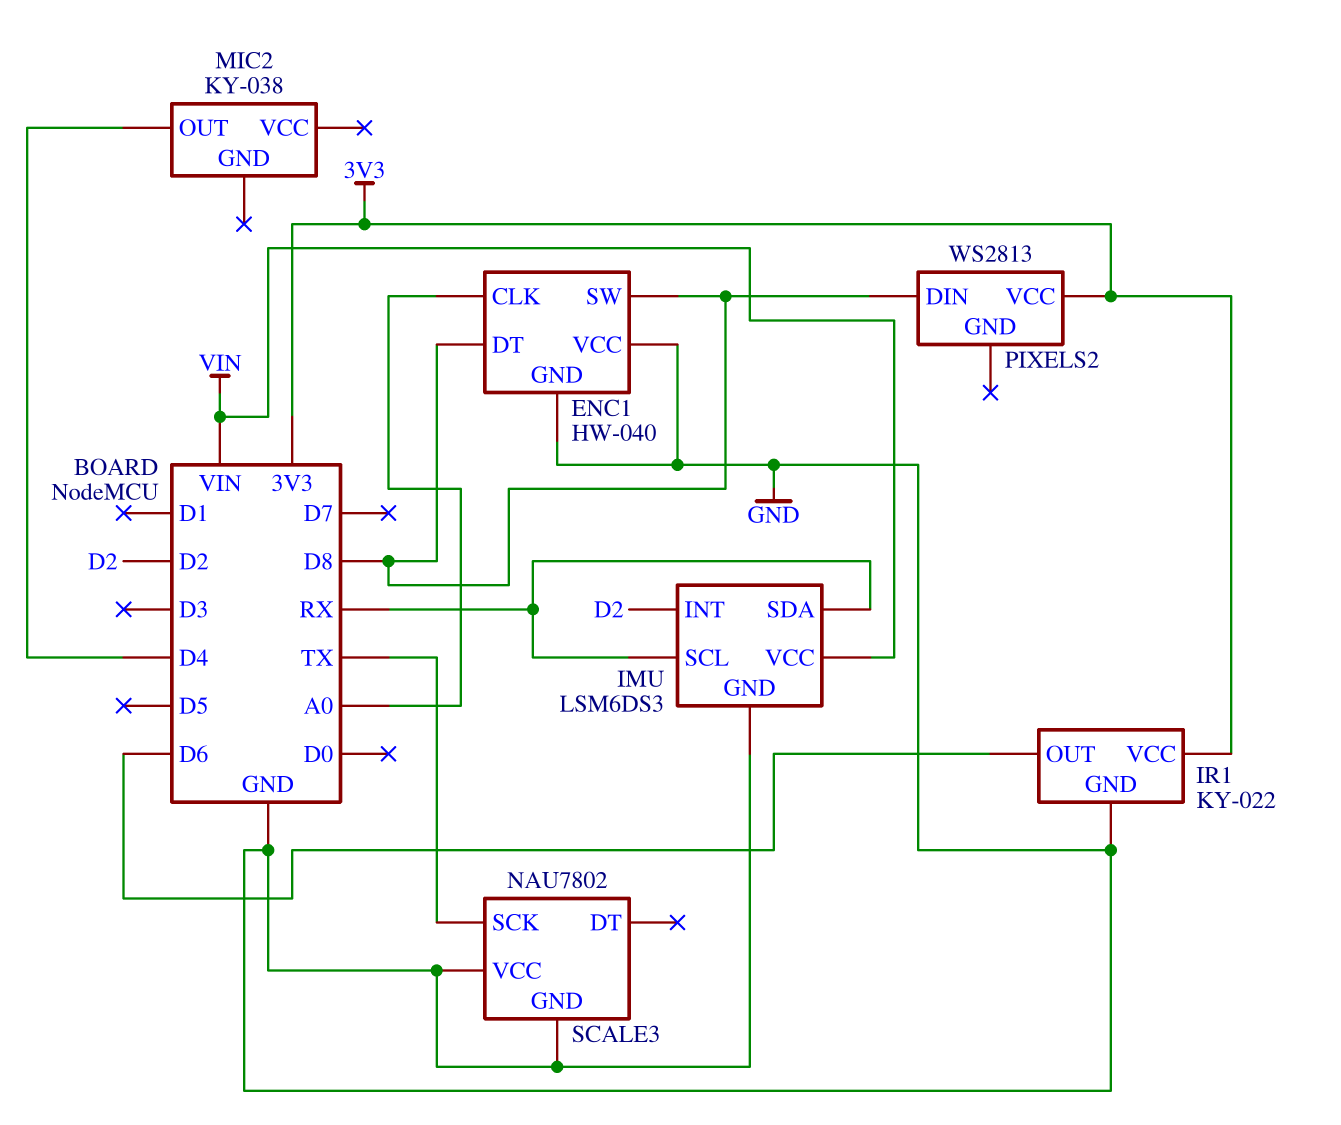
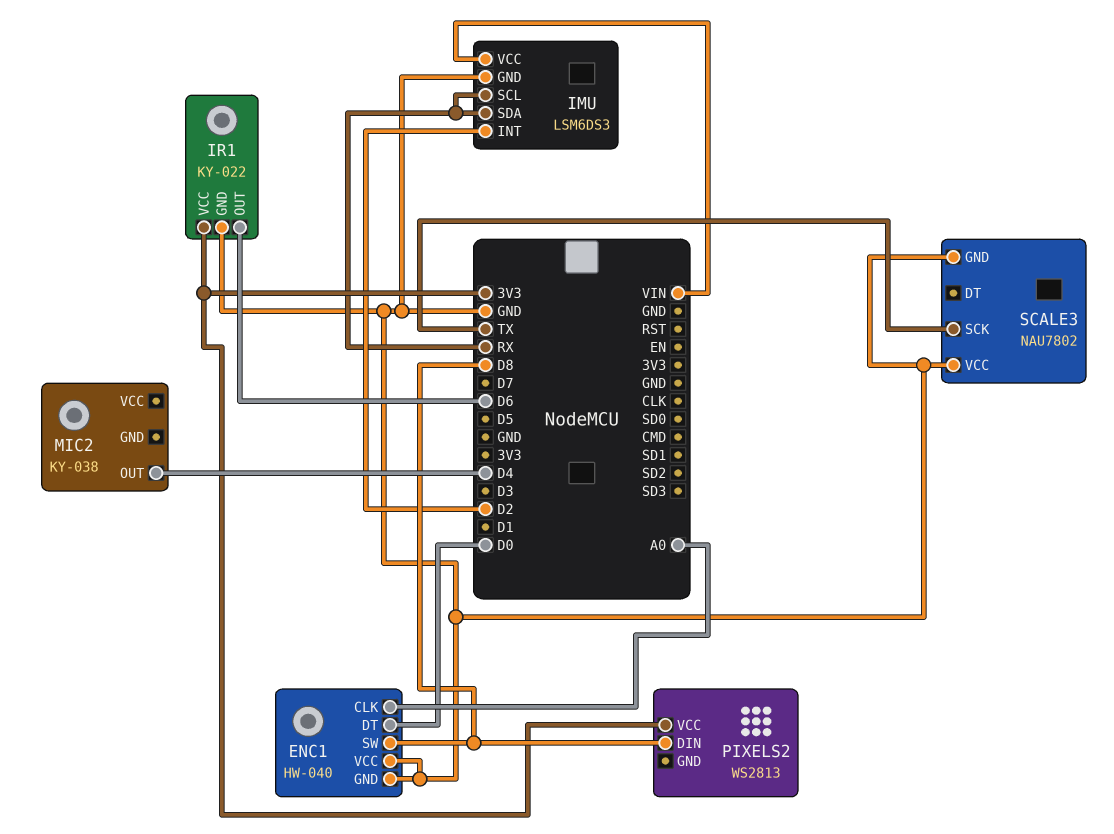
ENC1 pin DT: D8 -> D0

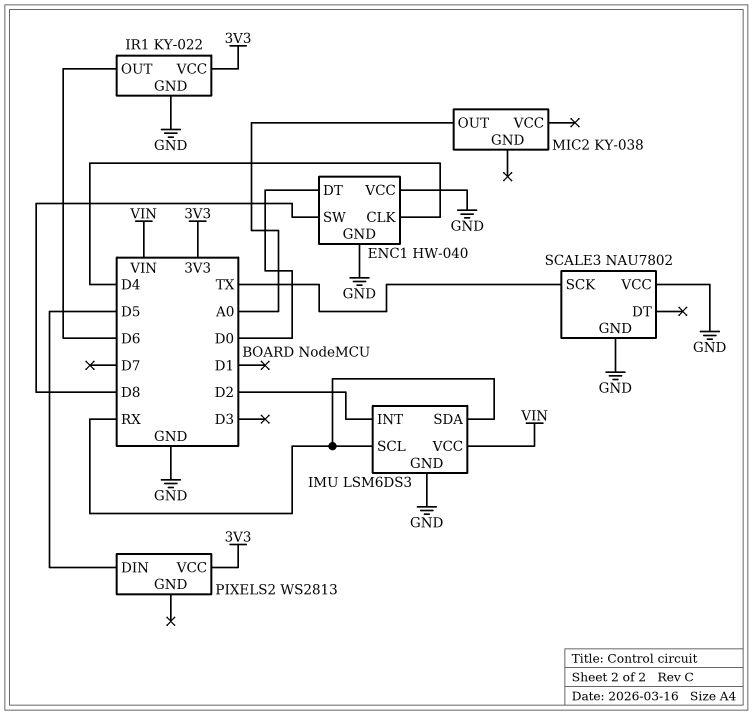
ENC1 pin CLK: A0 -> D4
MIC2 pin OUT: D4 -> A0
PIXELS2 pin DIN: D8 -> D5

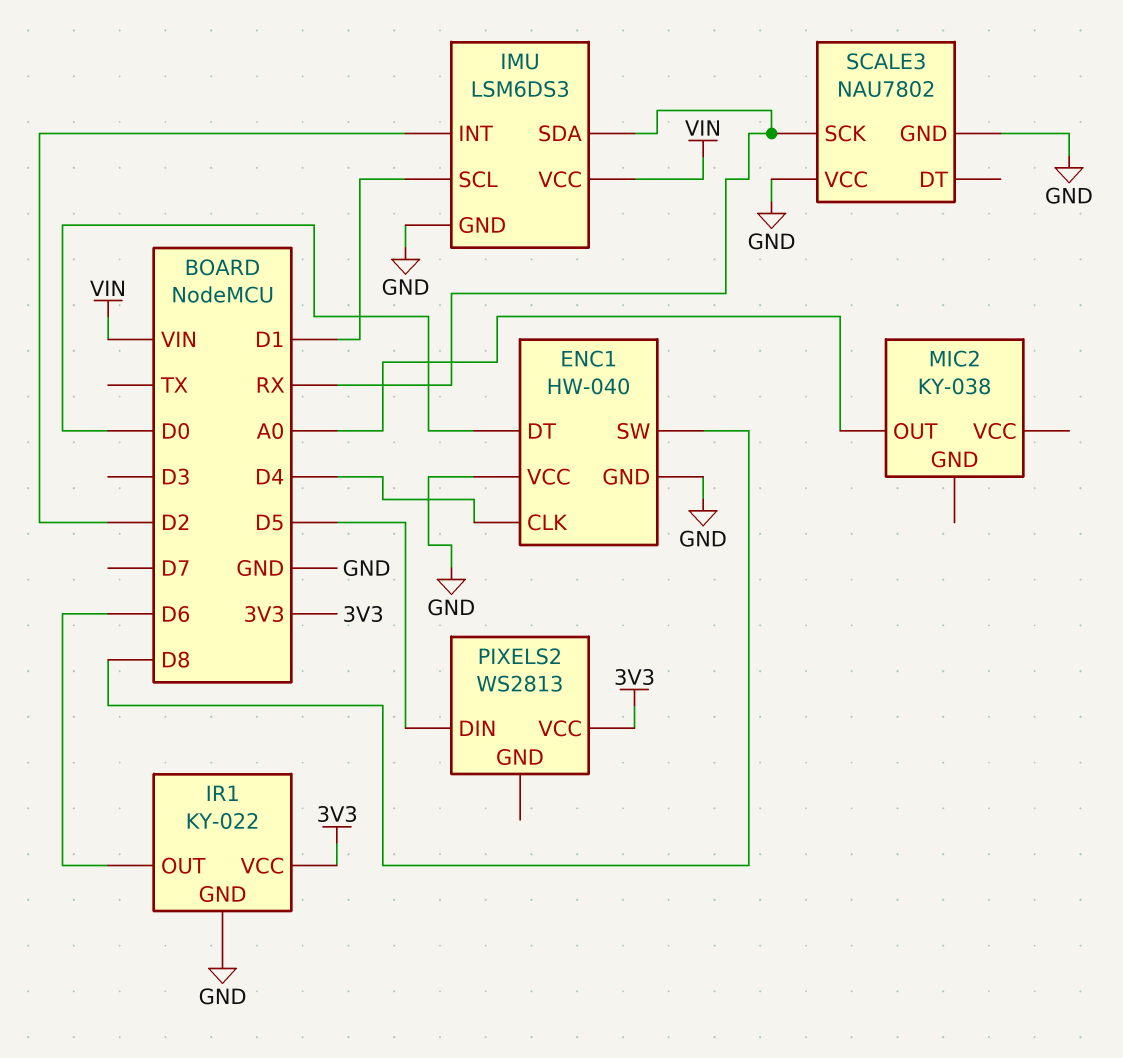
IMU pin SCL: RX -> D1
SCALE3 pin SCK: TX -> RX

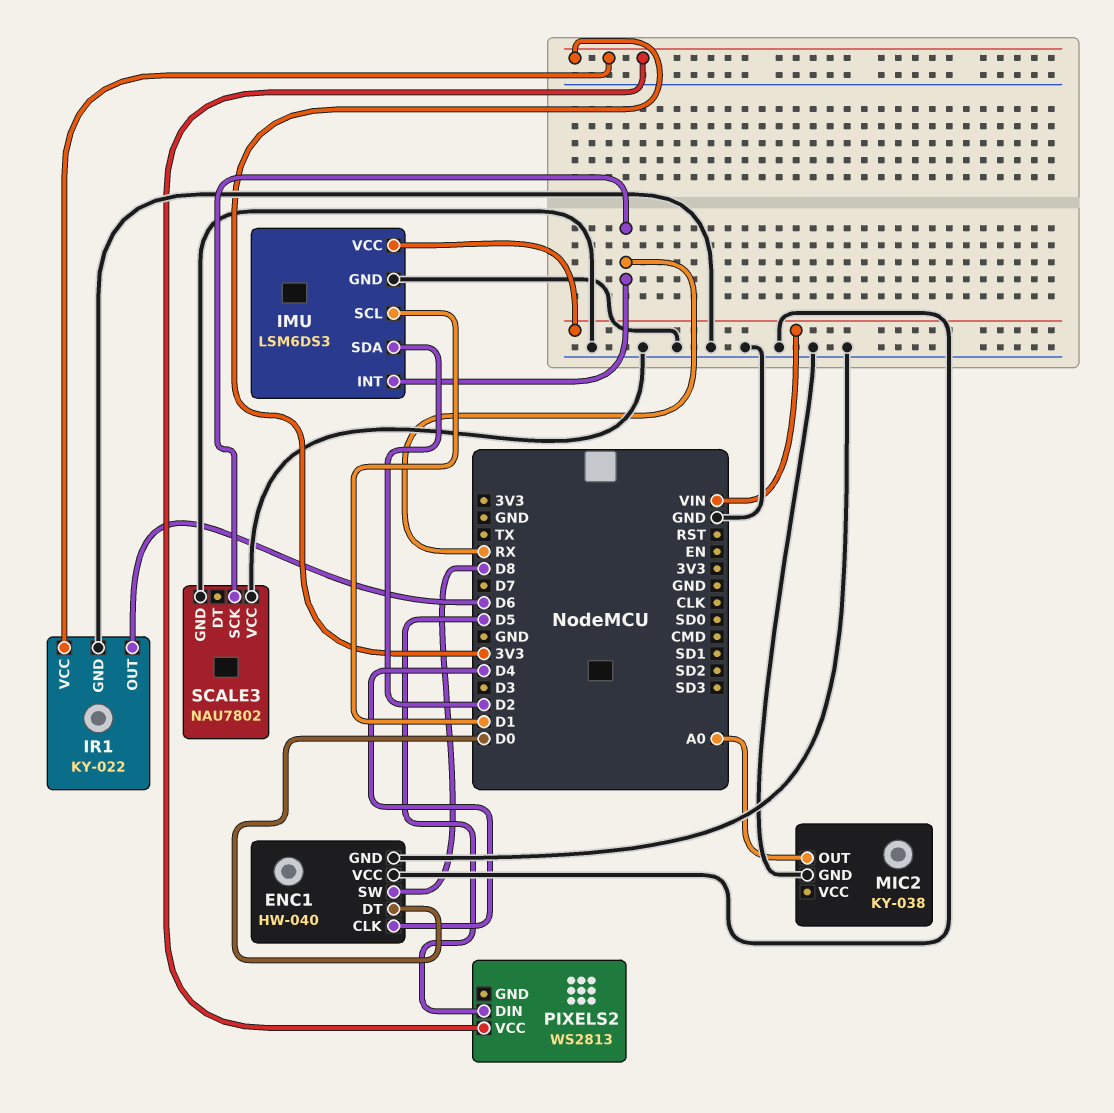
IMU pin INT: D2 -> RX
IMU pin SDA: RX -> D2
MIC2 pin GND: none -> GND

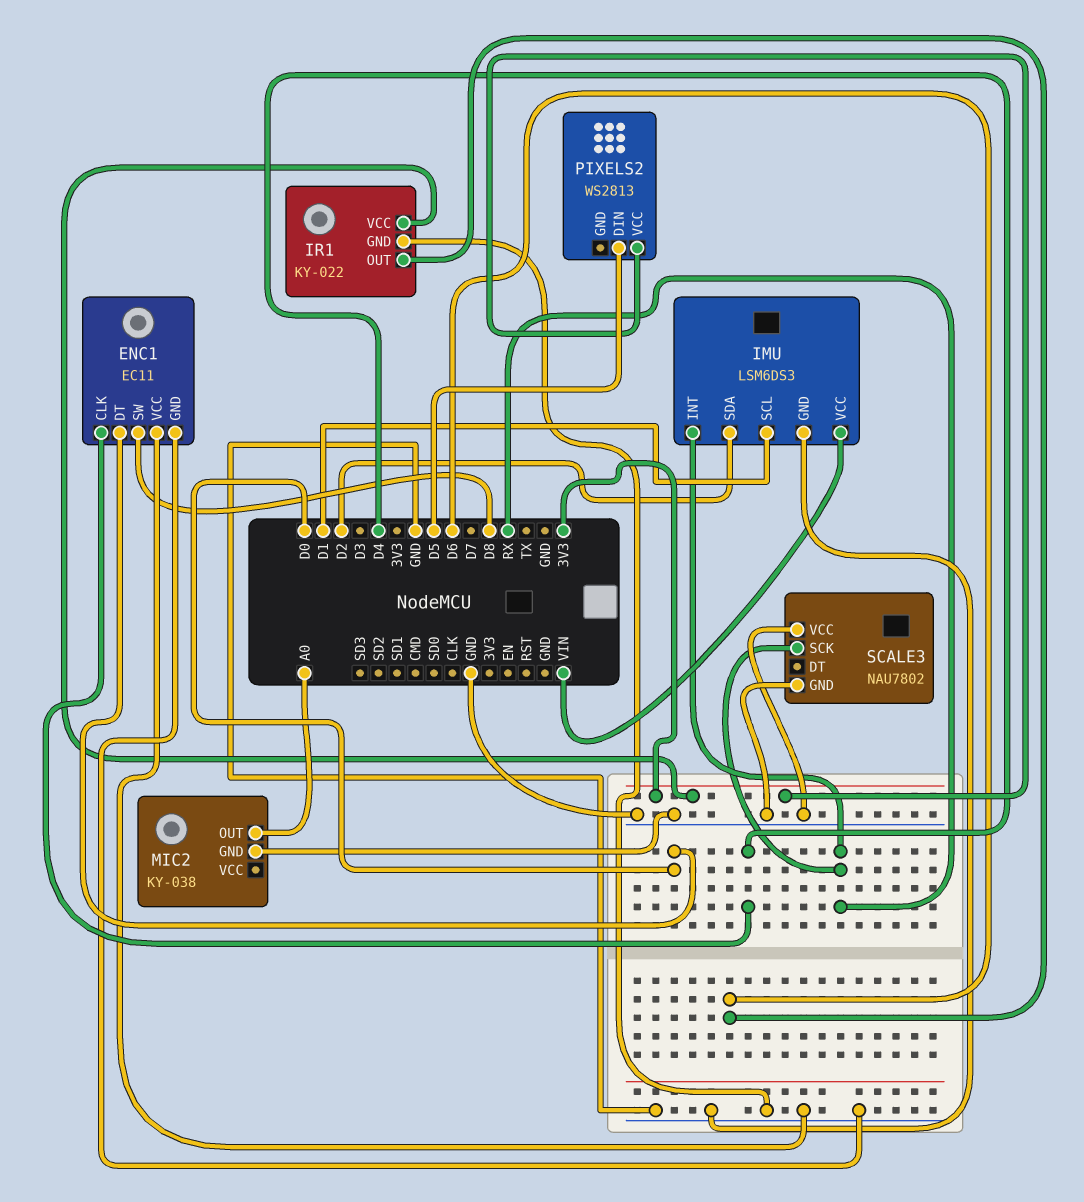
ENC1: HW-040 -> EC11

